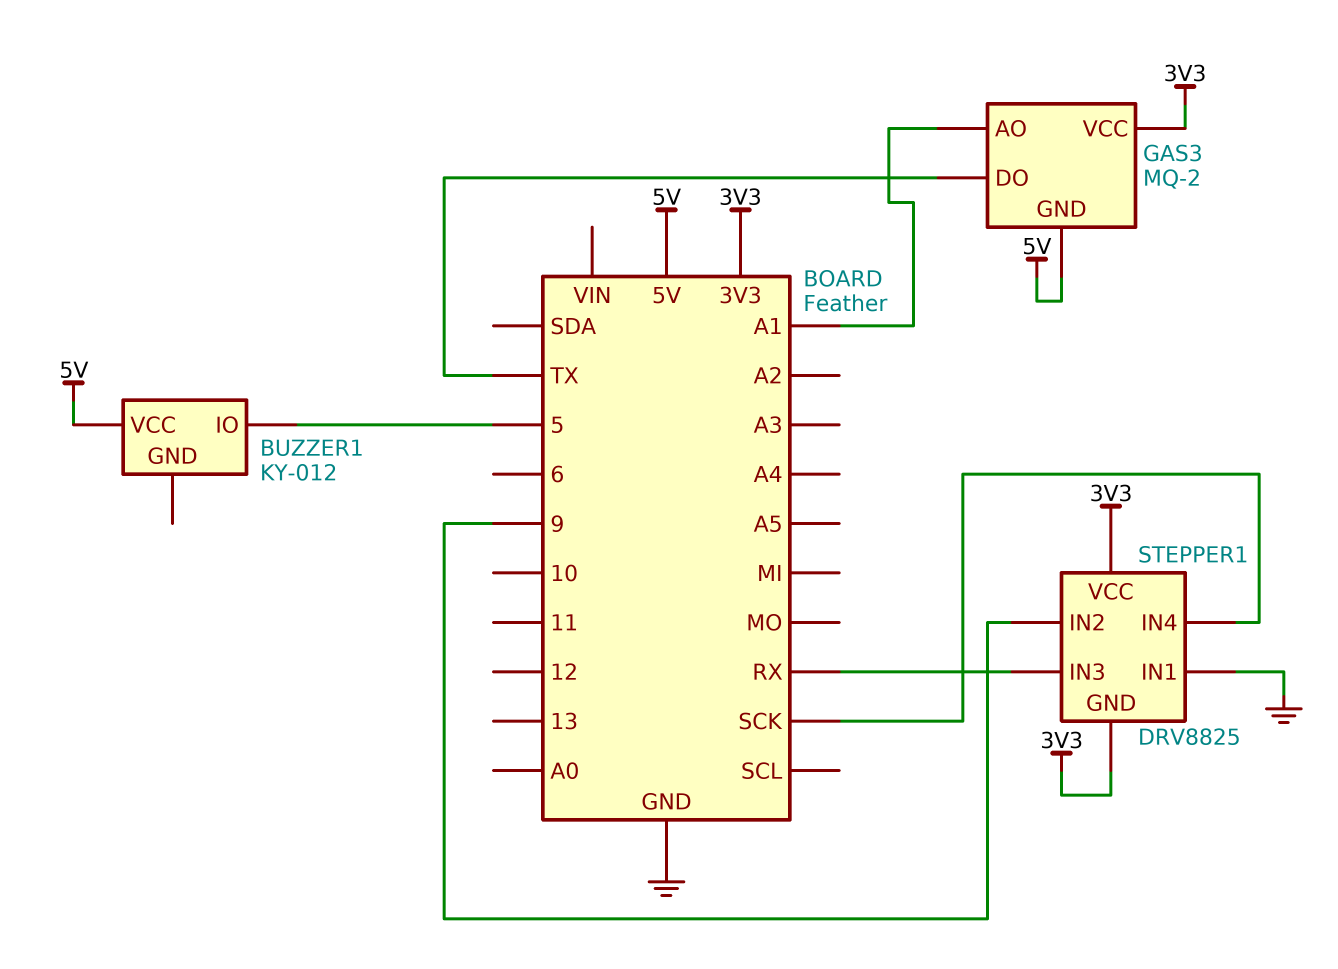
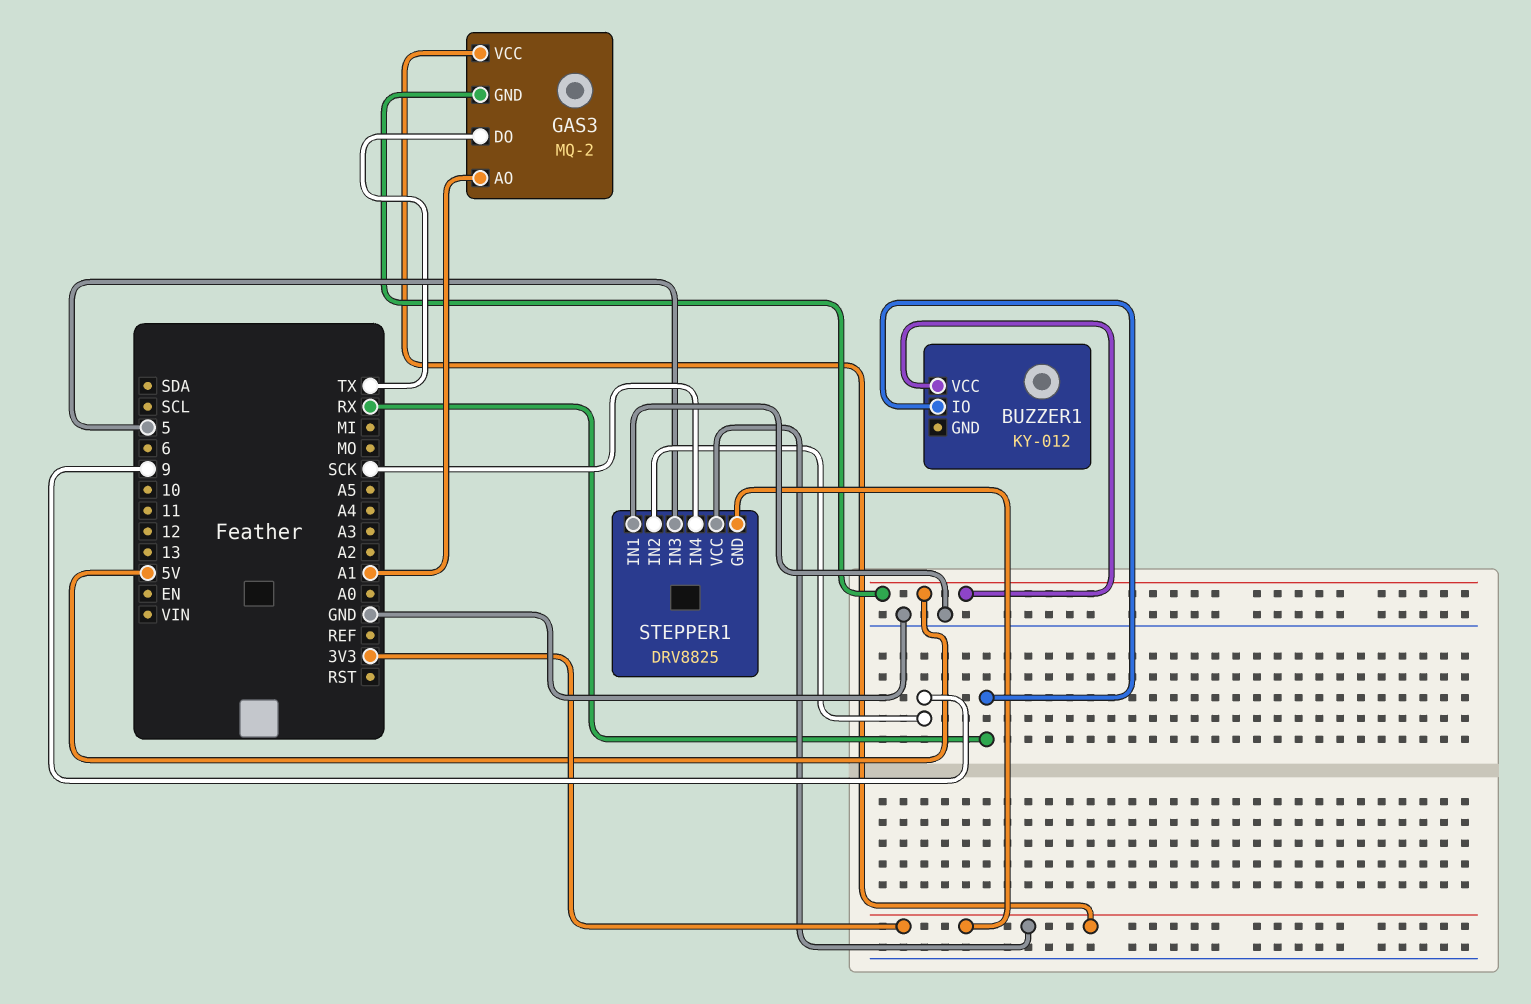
BUZZER1 pin IO: 5 -> RX
STEPPER1 pin IN3: RX -> 5

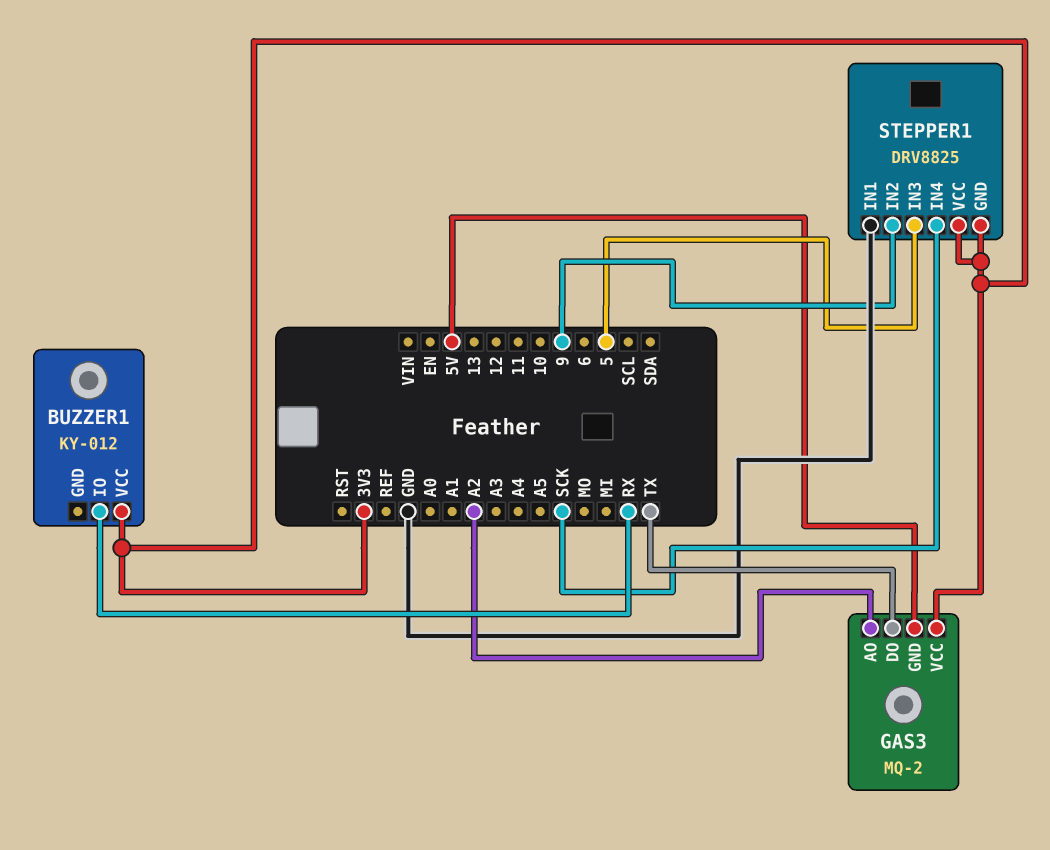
BUZZER1 pin VCC: 5V -> 3V3
GAS3 pin AO: A1 -> A2

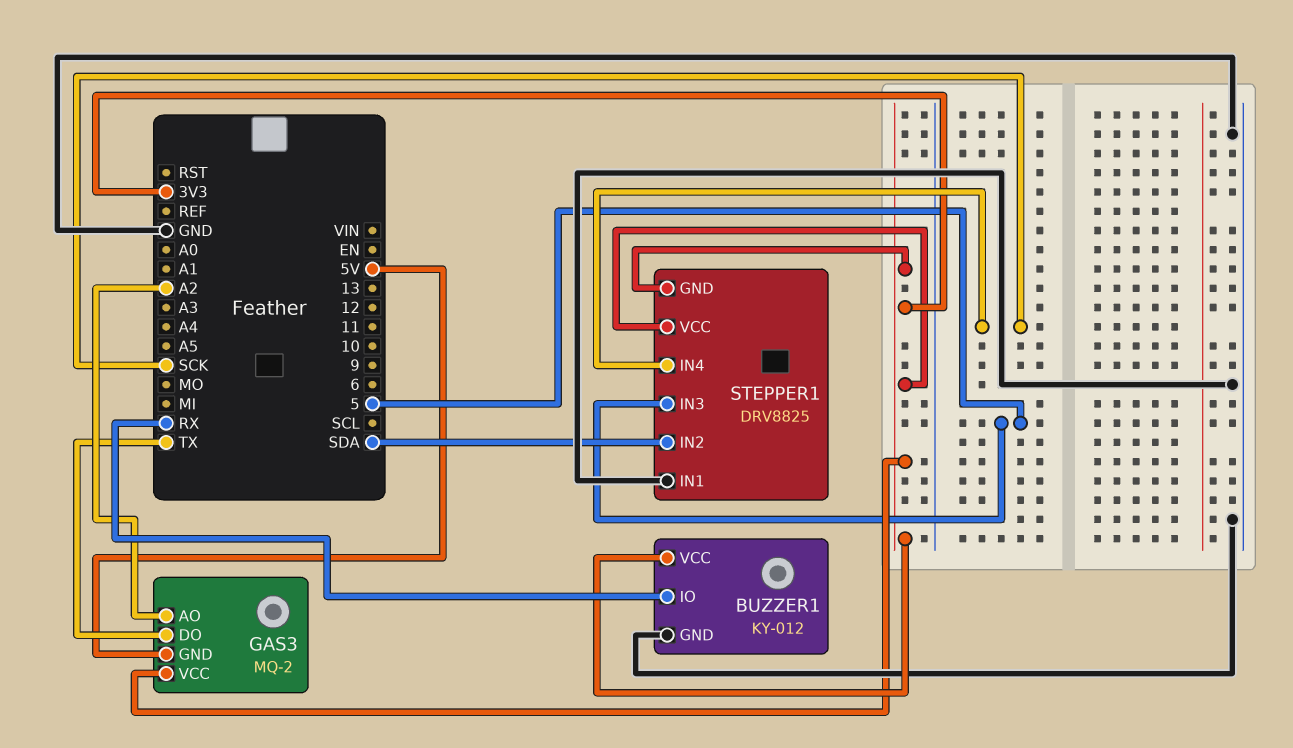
BUZZER1 pin GND: none -> GND
STEPPER1 pin IN2: 9 -> SDA

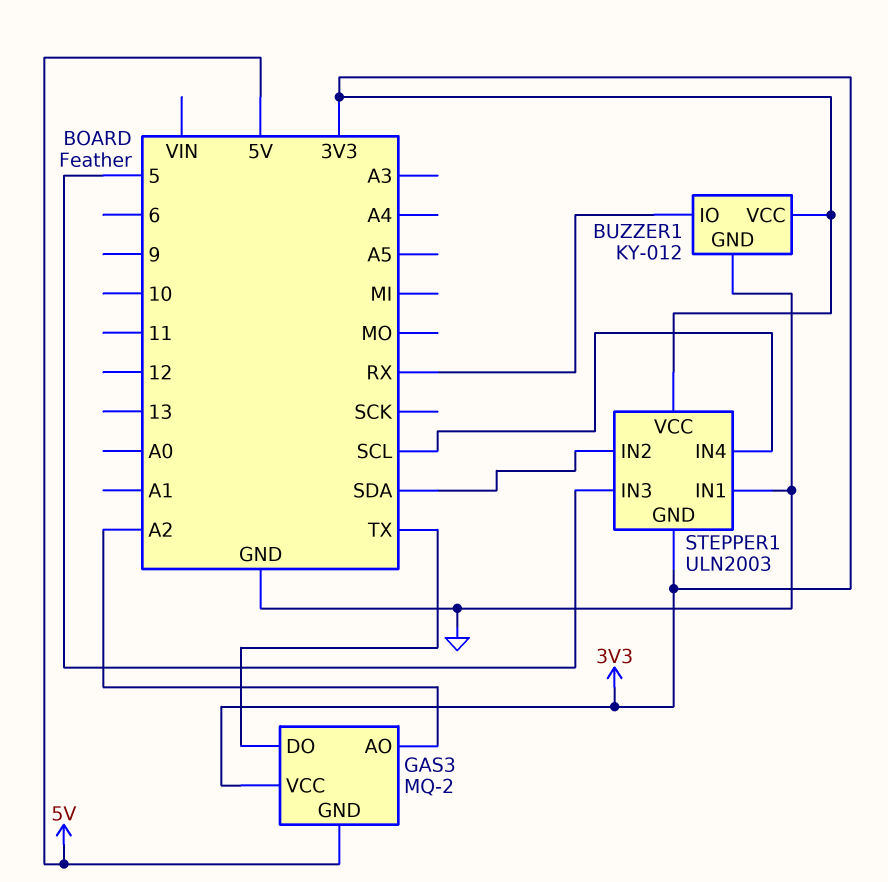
STEPPER1: DRV8825 -> ULN2003
STEPPER1 pin IN4: SCK -> SCL

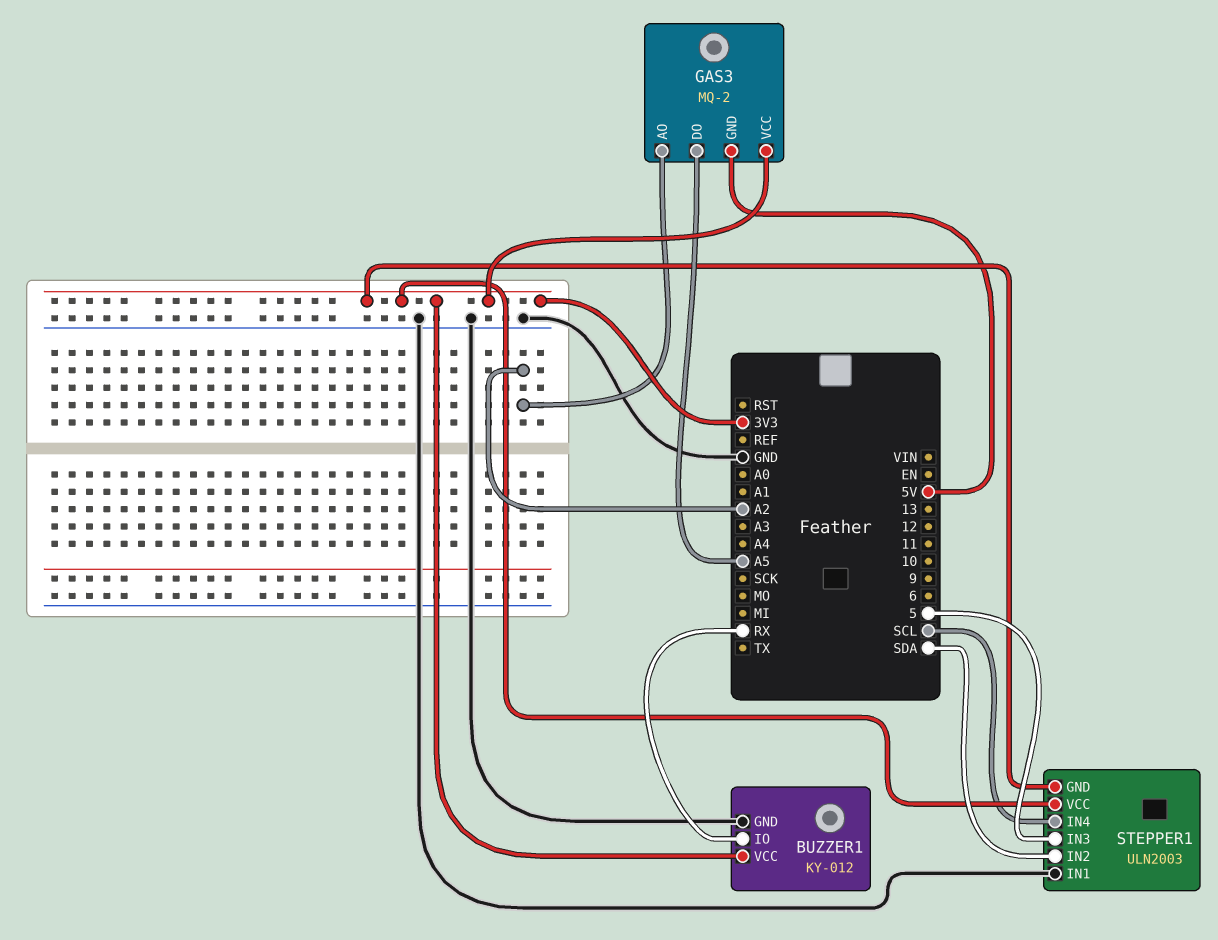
GAS3 pin DO: TX -> A5

